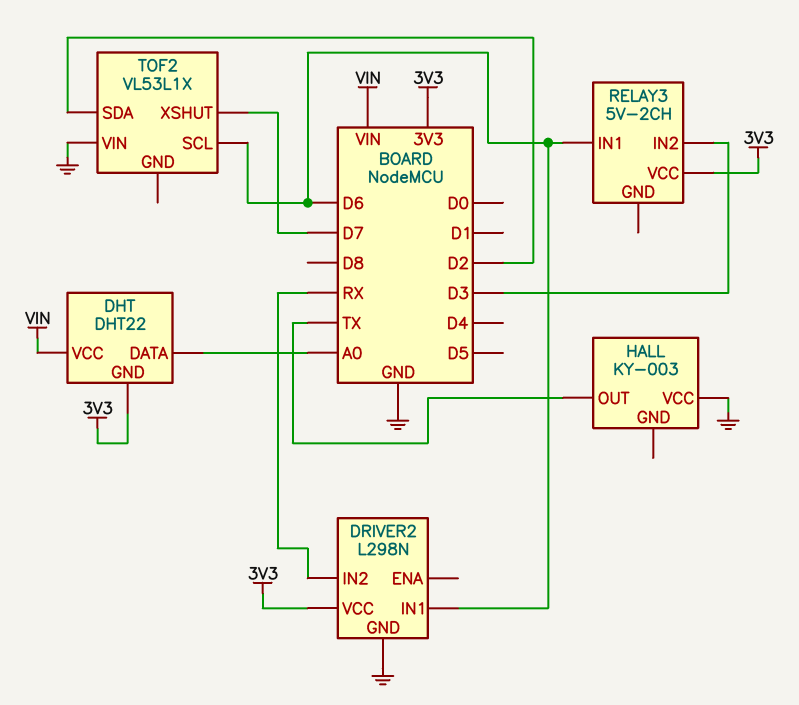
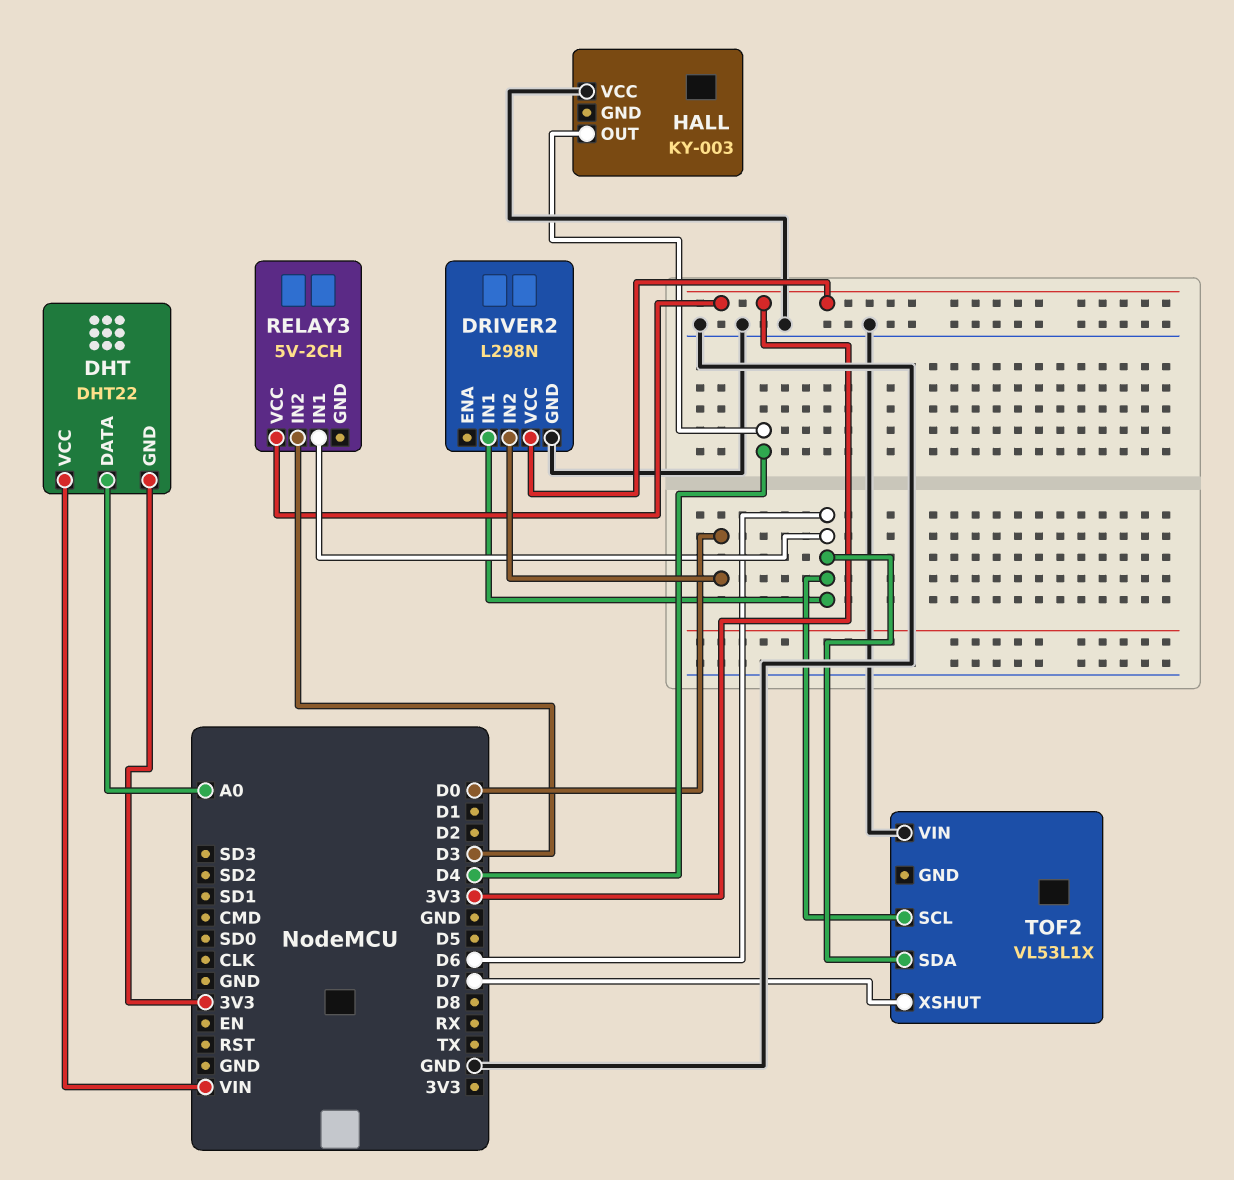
DRIVER2 pin IN2: RX -> D0
HALL pin OUT: TX -> D4
TOF2 pin SDA: D2 -> D6

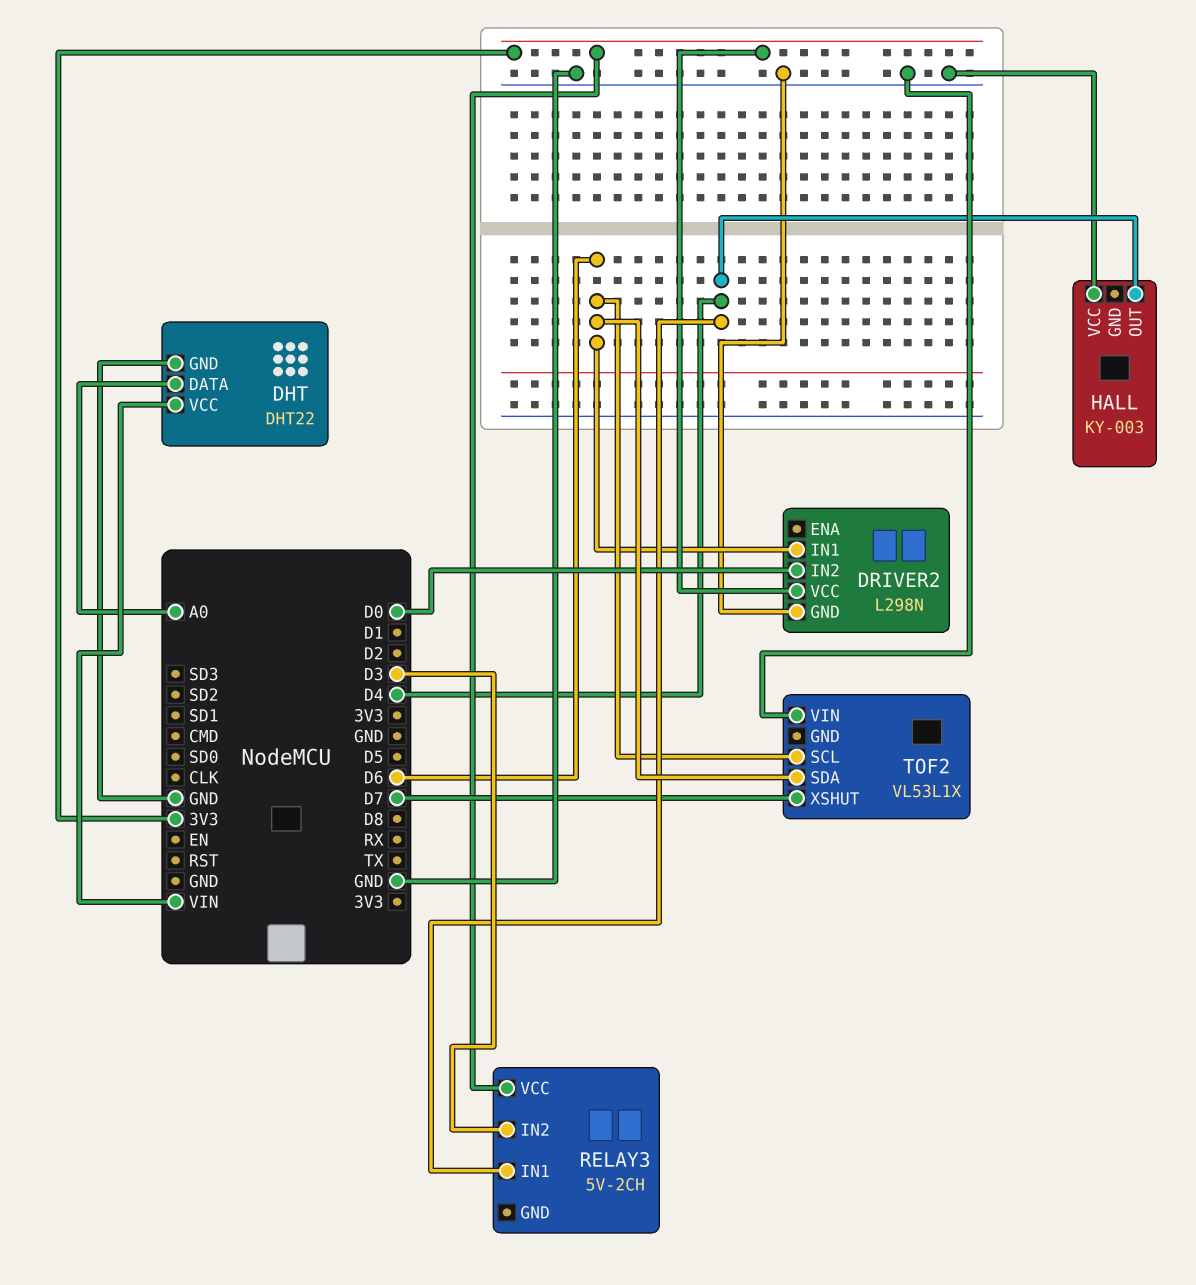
DHT pin GND: 3V3 -> GND
RELAY3 pin IN1: D6 -> D4

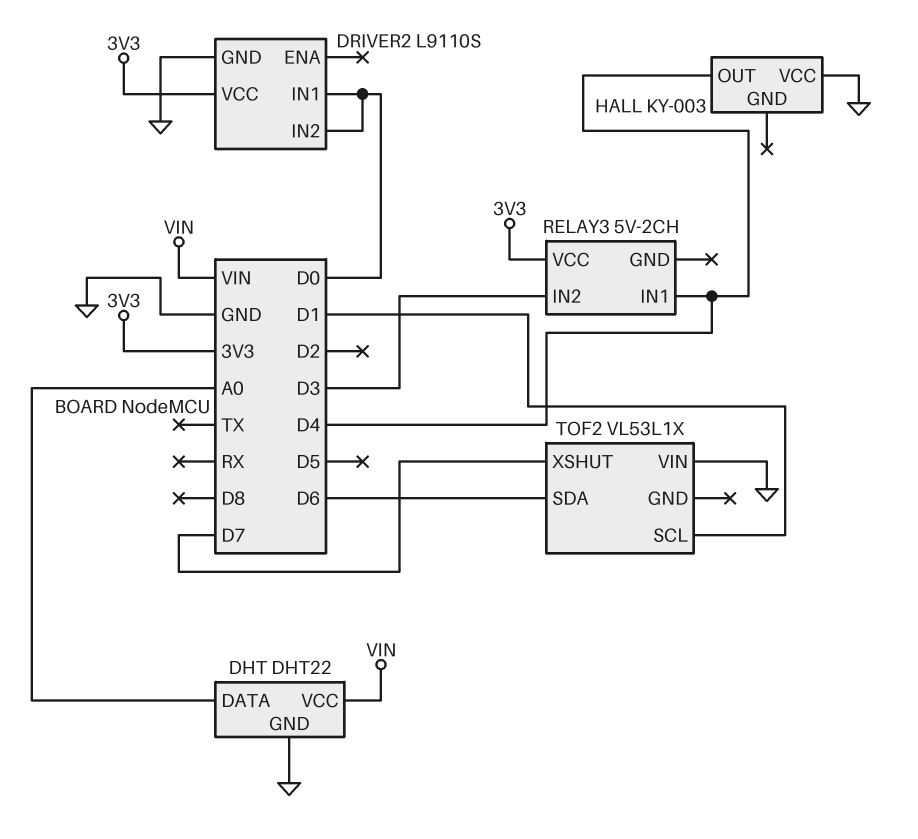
DRIVER2: L298N -> L9110S
DRIVER2 pin IN1: D6 -> D0
TOF2 pin SCL: D6 -> D1

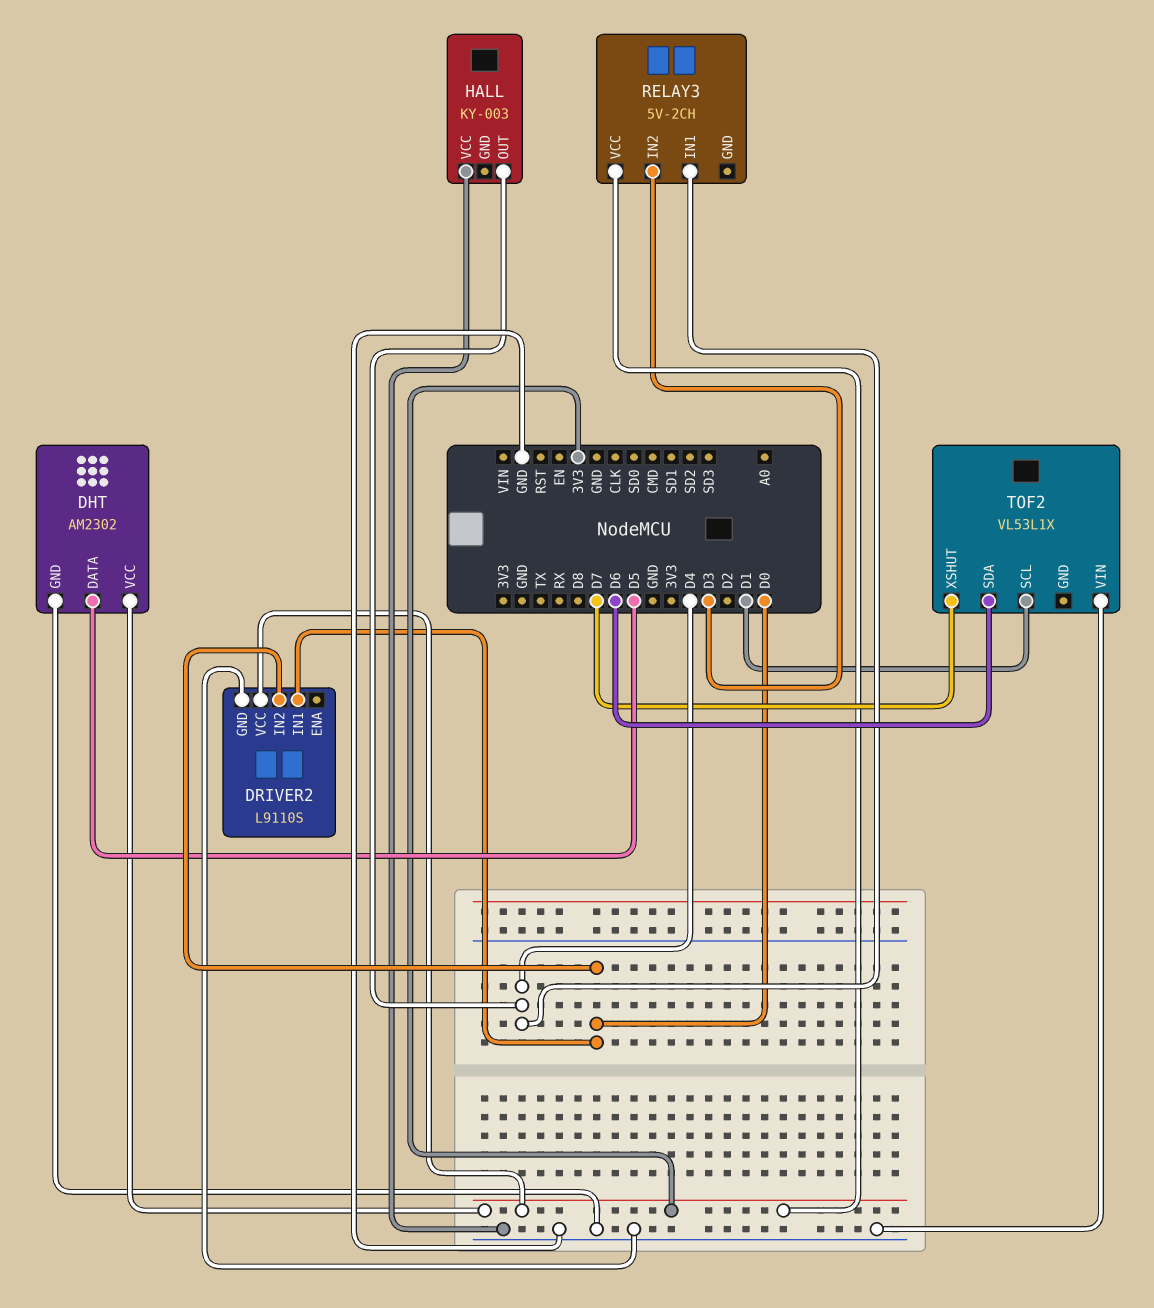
DHT: DHT22 -> AM2302
DHT pin DATA: A0 -> D5
DHT pin VCC: VIN -> 3V3

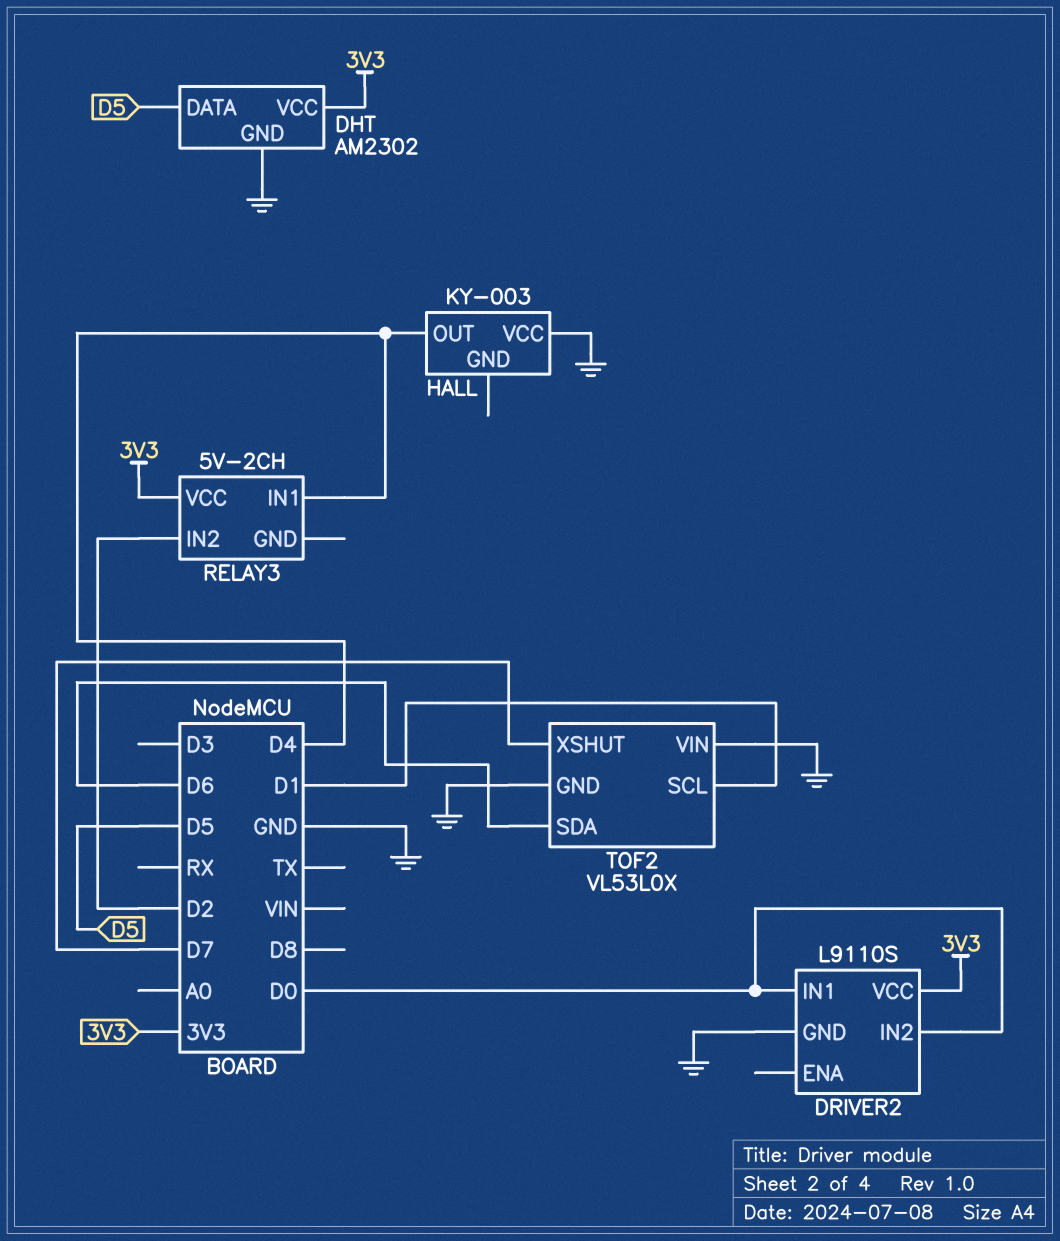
RELAY3 pin IN2: D3 -> D2
TOF2: VL53L1X -> VL53L0X
TOF2 pin GND: none -> GND

